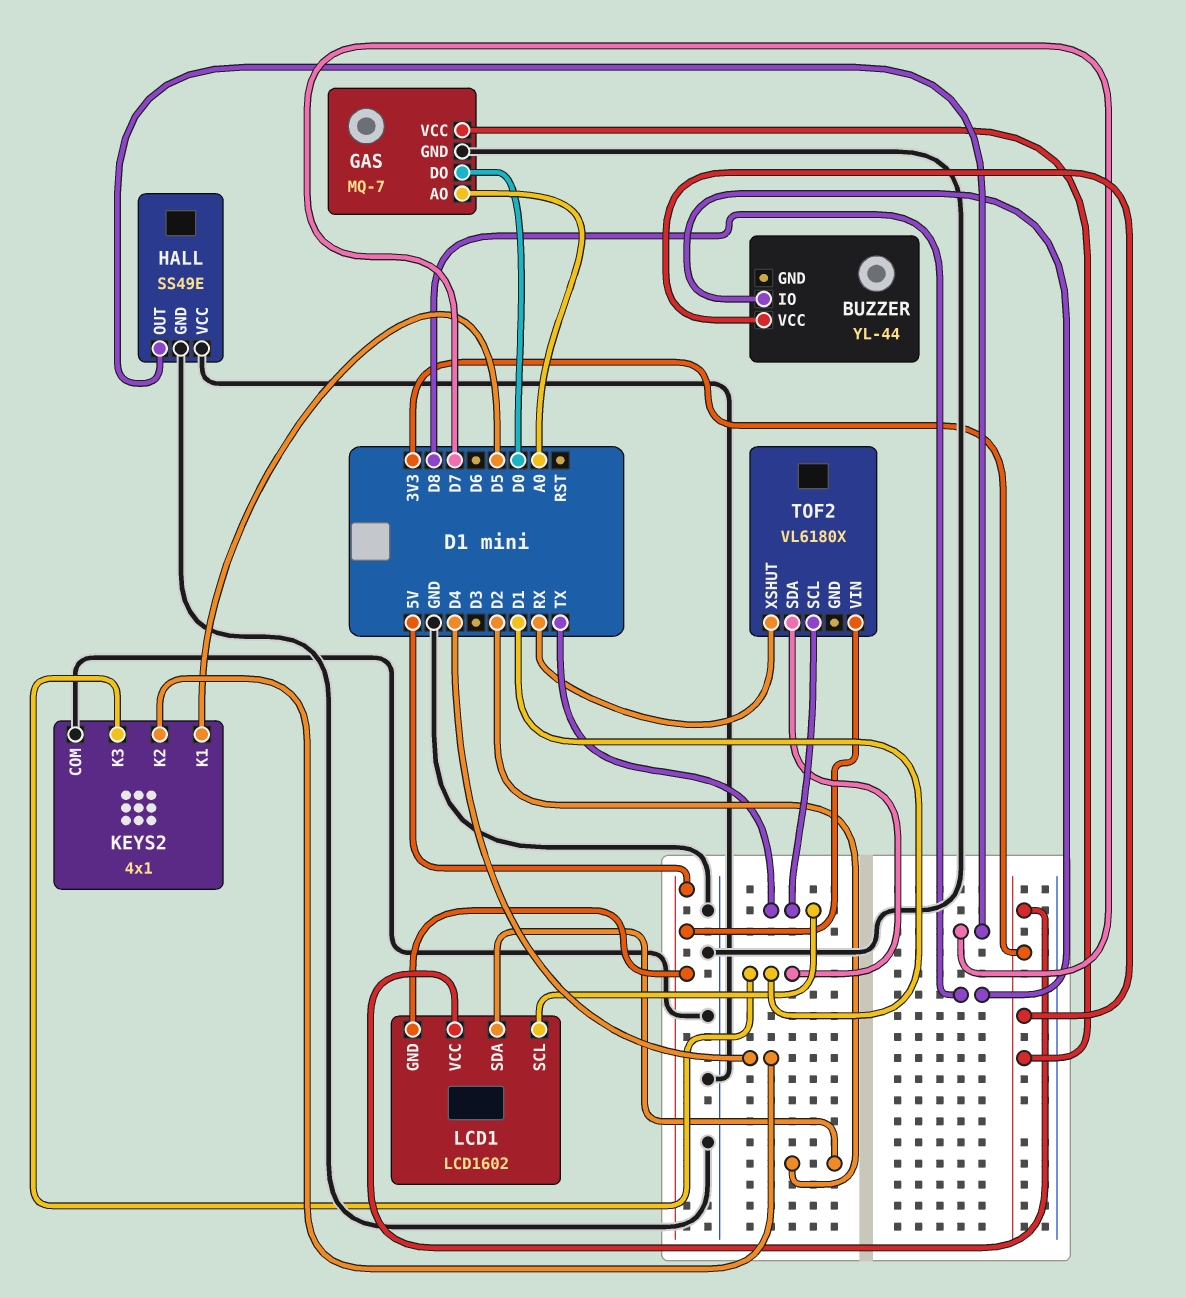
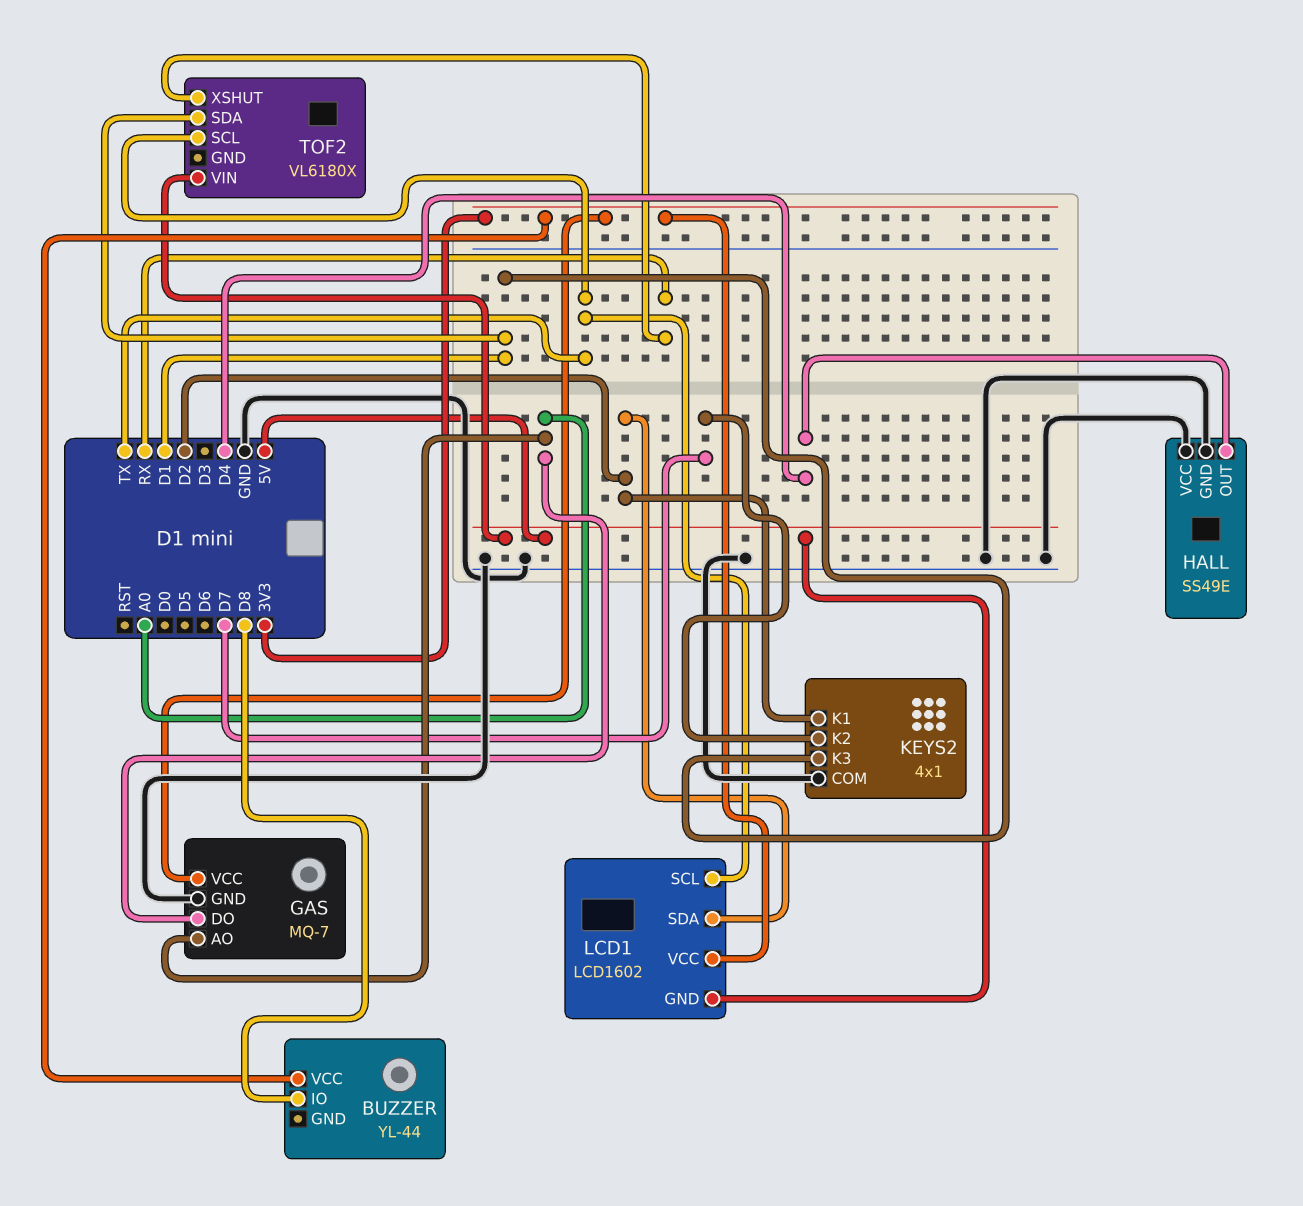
GAS pin DO: D0 -> A0
HALL pin OUT: D7 -> D4
KEYS2 pin K1: D5 -> D2
KEYS2 pin K2: D4 -> D7

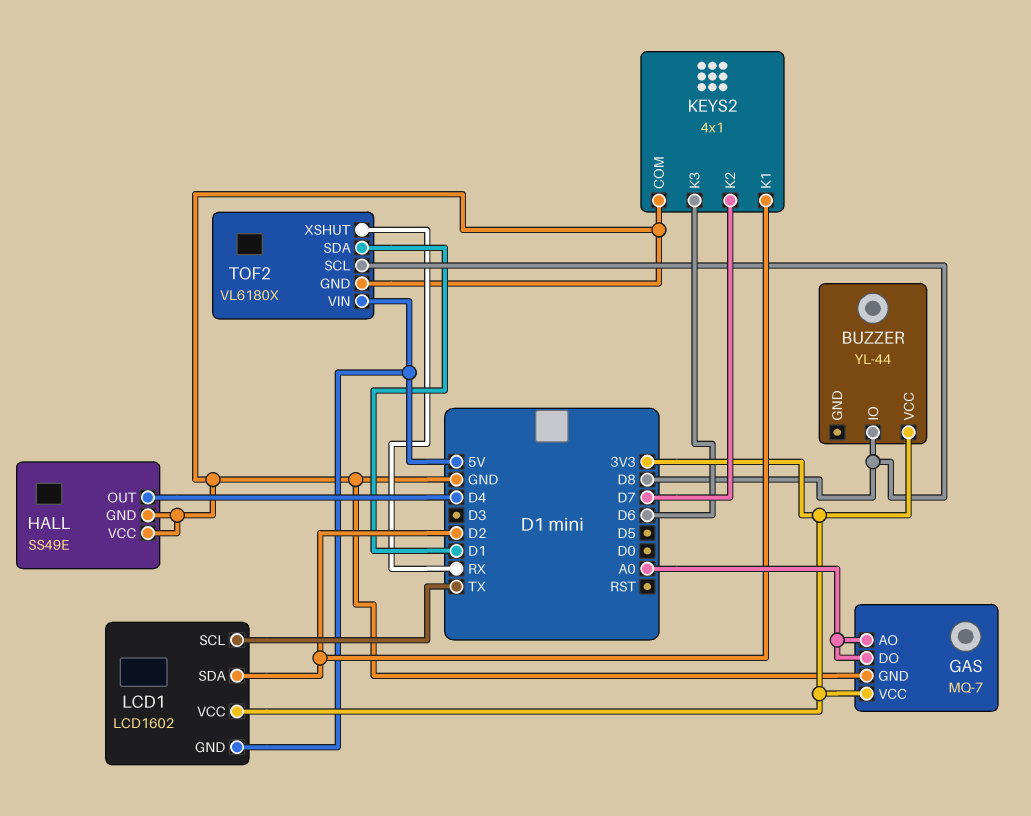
KEYS2 pin K3: D1 -> D6
TOF2 pin GND: none -> GND
TOF2 pin SCL: TX -> D8

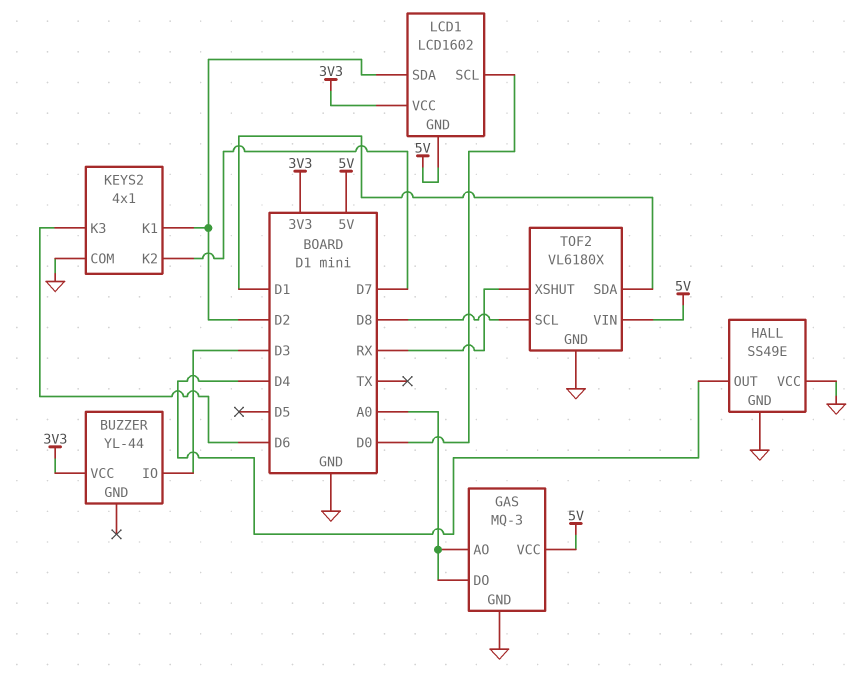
BUZZER pin IO: D8 -> D3
GAS: MQ-7 -> MQ-3
GAS pin VCC: 3V3 -> 5V
LCD1 pin SCL: TX -> D0

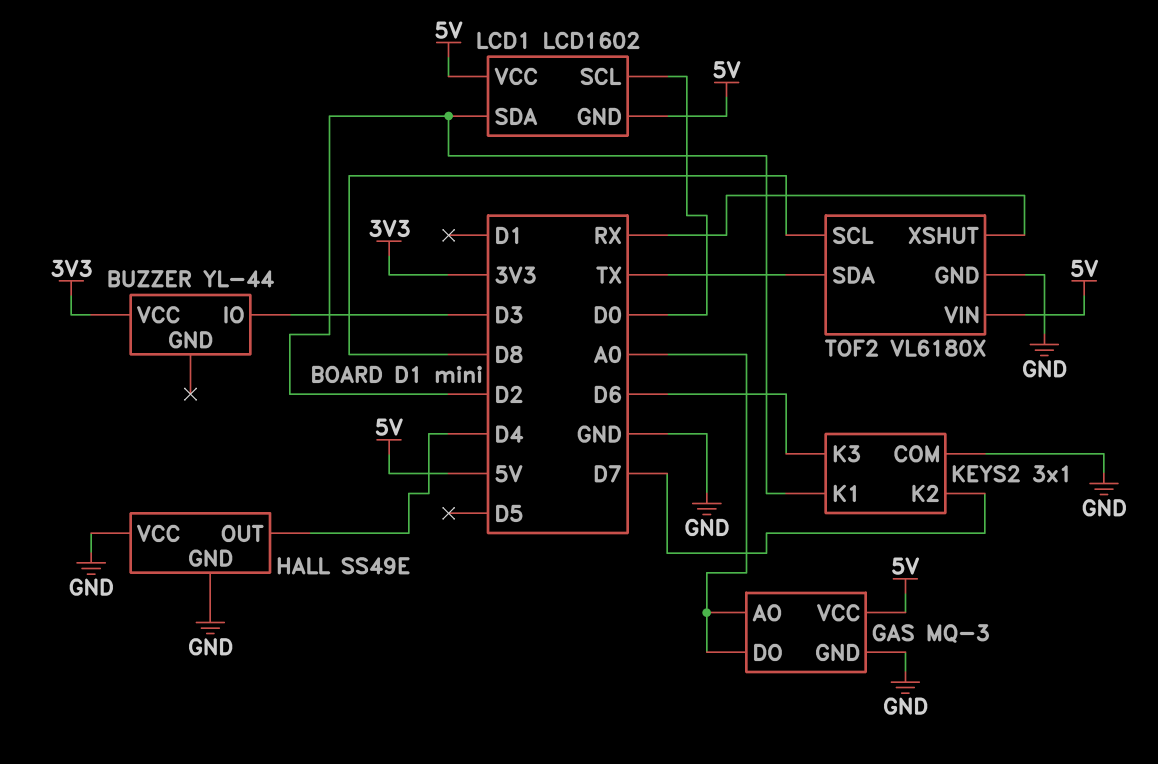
KEYS2: 4x1 -> 3x1
LCD1 pin VCC: 3V3 -> 5V
TOF2 pin SDA: D1 -> TX

